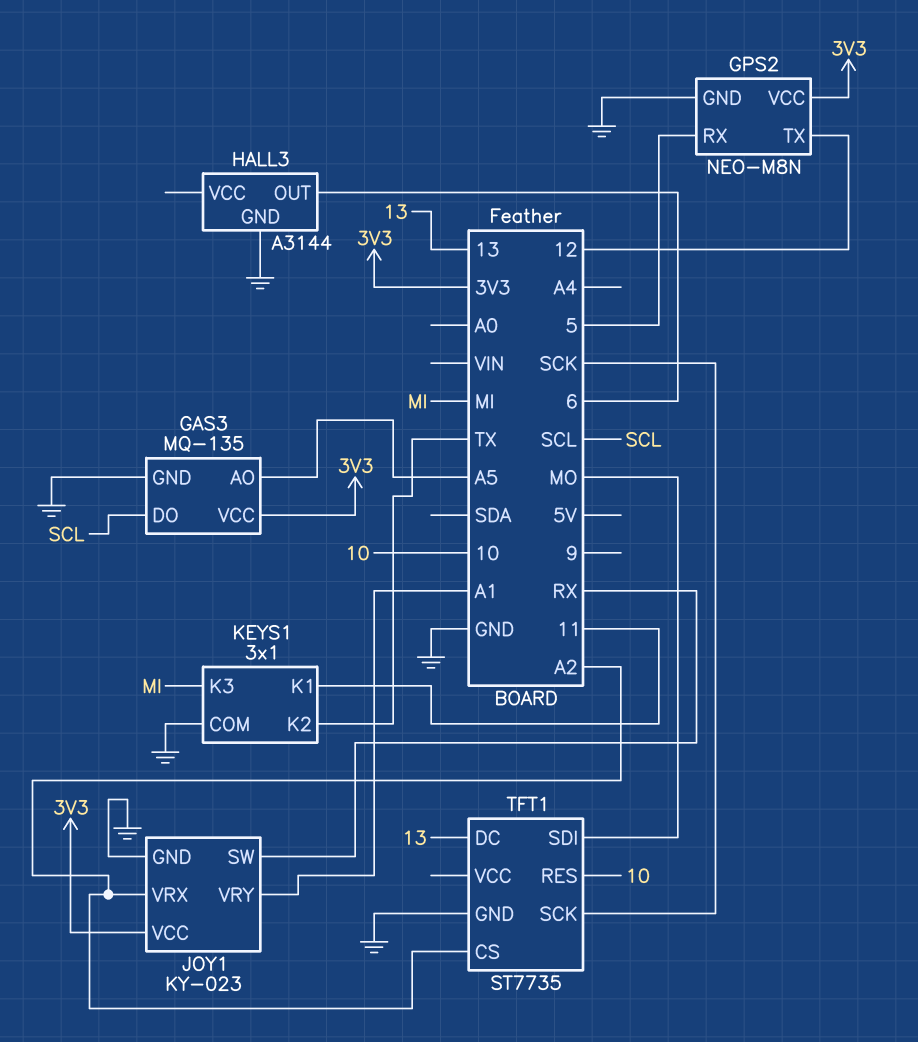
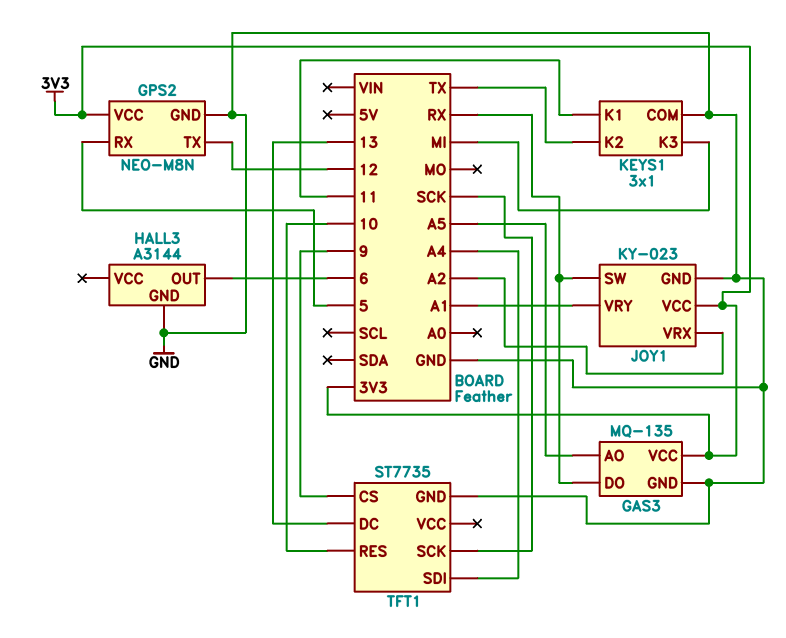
GAS3 pin DO: SCL -> RX
TFT1 pin CS: A2 -> 9
TFT1 pin SDI: MO -> A4

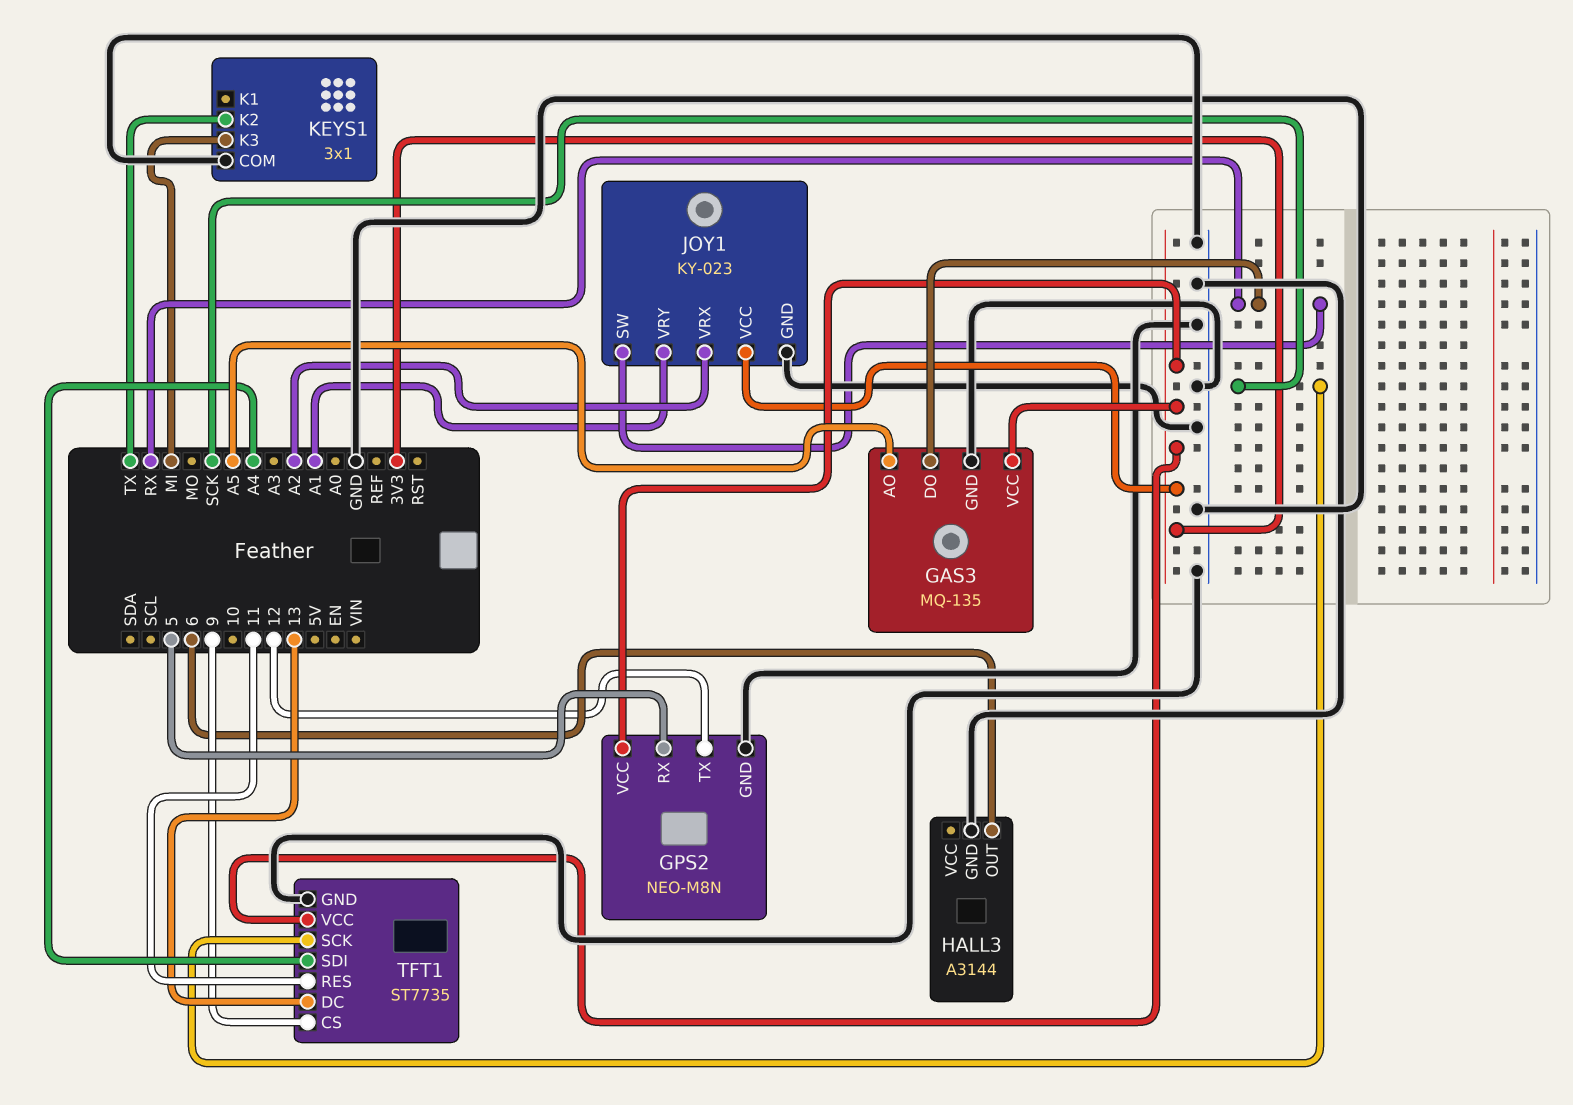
KEYS1 pin K1: 11 -> none
TFT1 pin RES: 10 -> 11
TFT1 pin VCC: none -> 3V3

